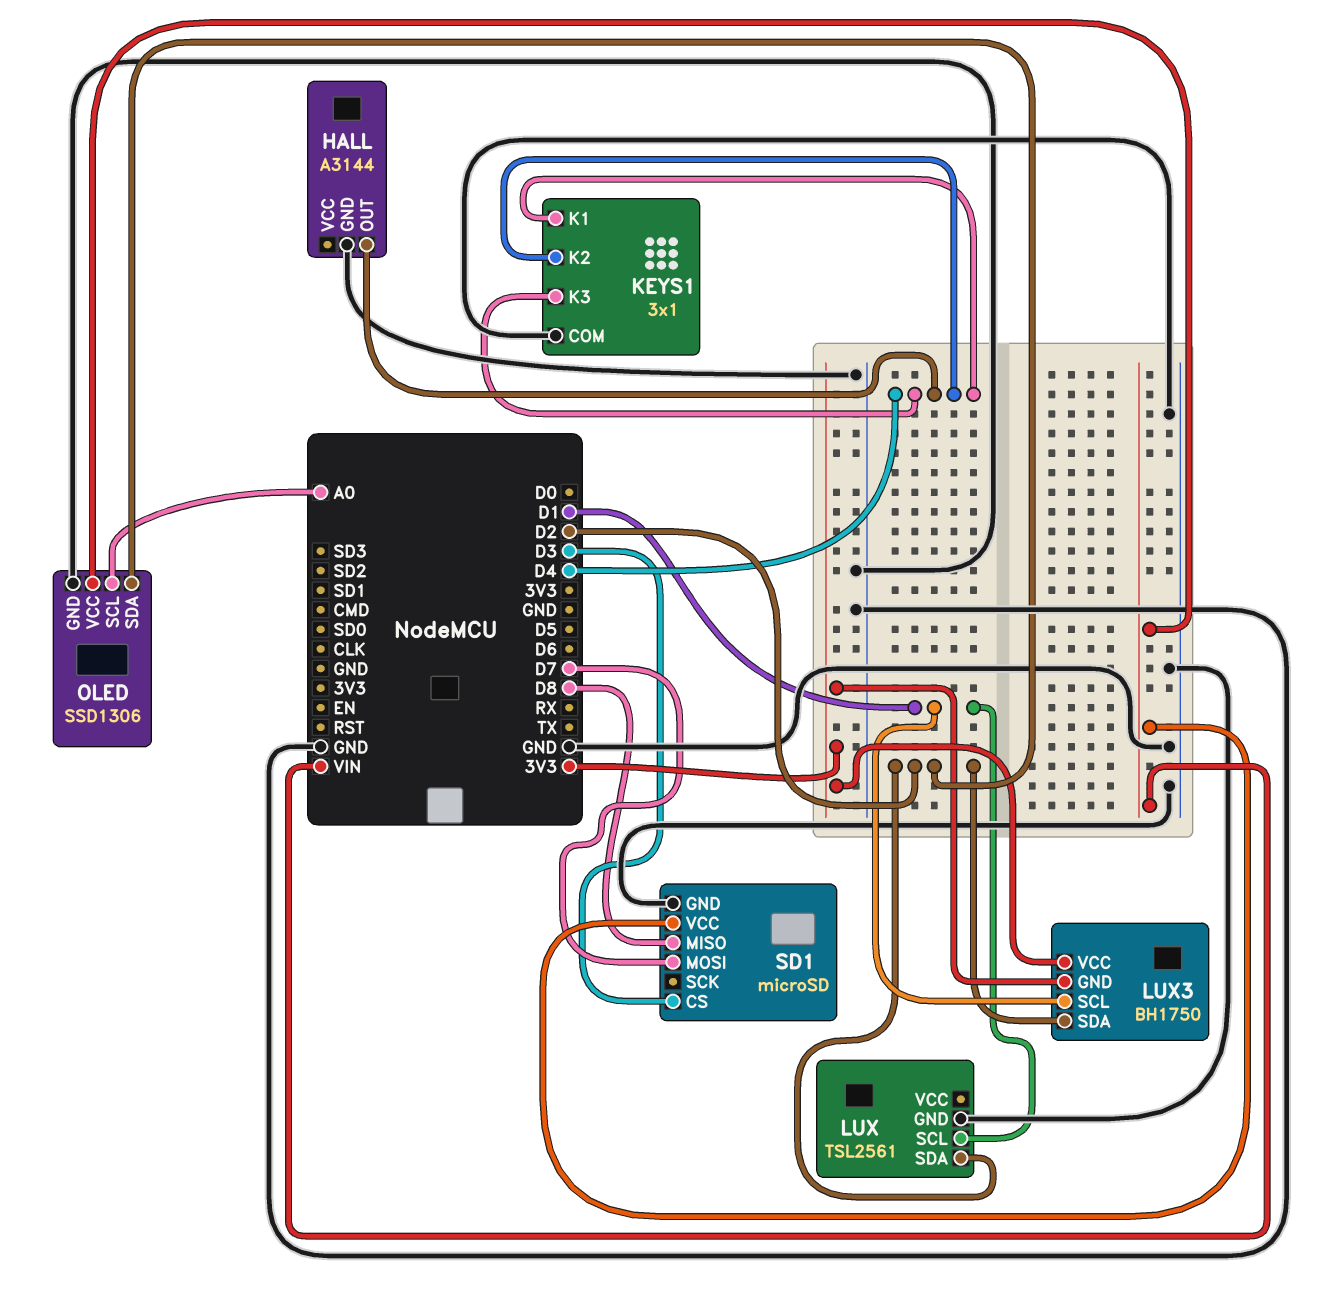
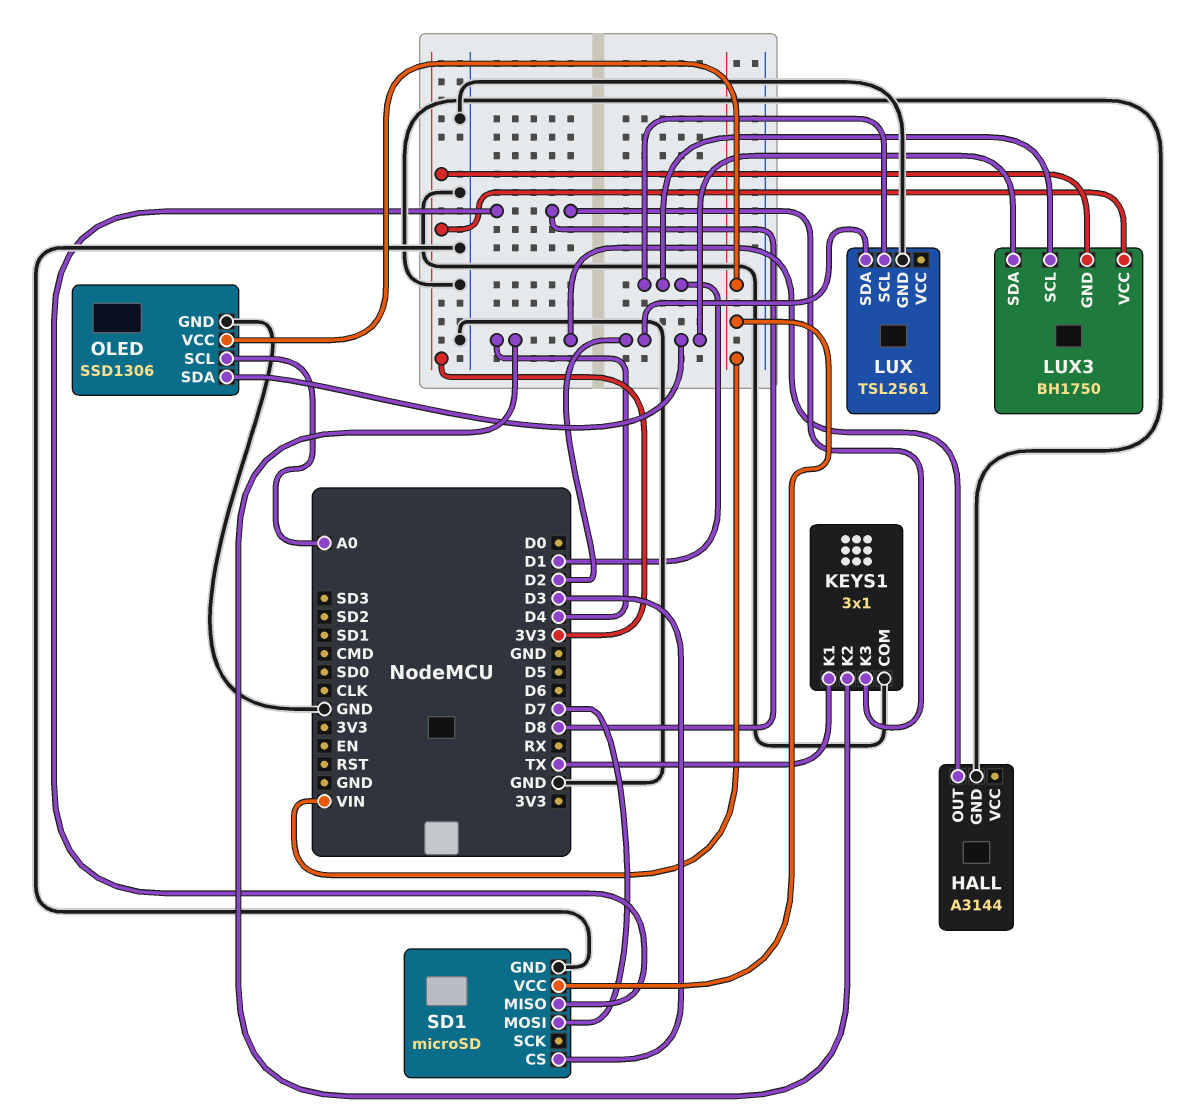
KEYS1 pin K1: D4 -> TX
KEYS1 pin K3: D4 -> D8

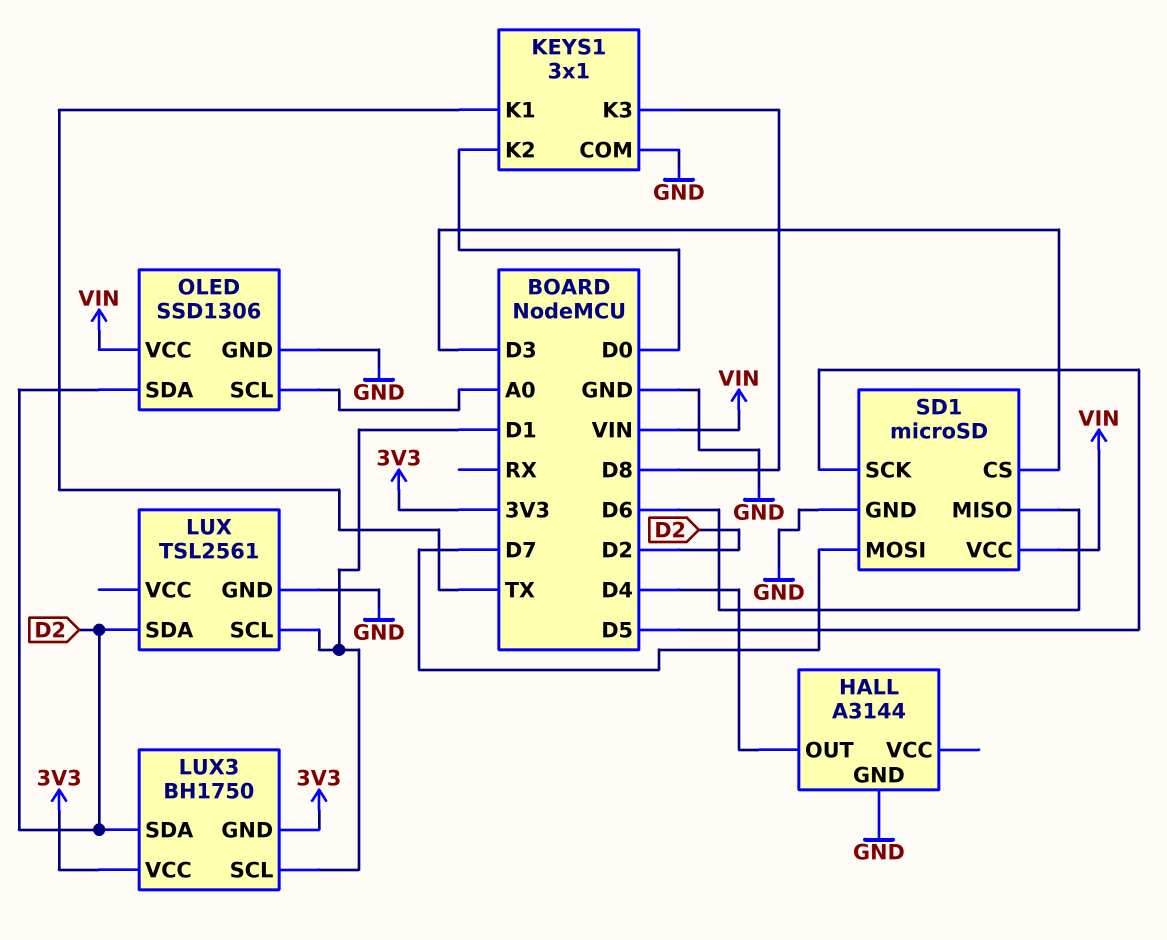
KEYS1 pin K2: D4 -> D0
SD1 pin MISO: D8 -> D6
SD1 pin SCK: none -> D5

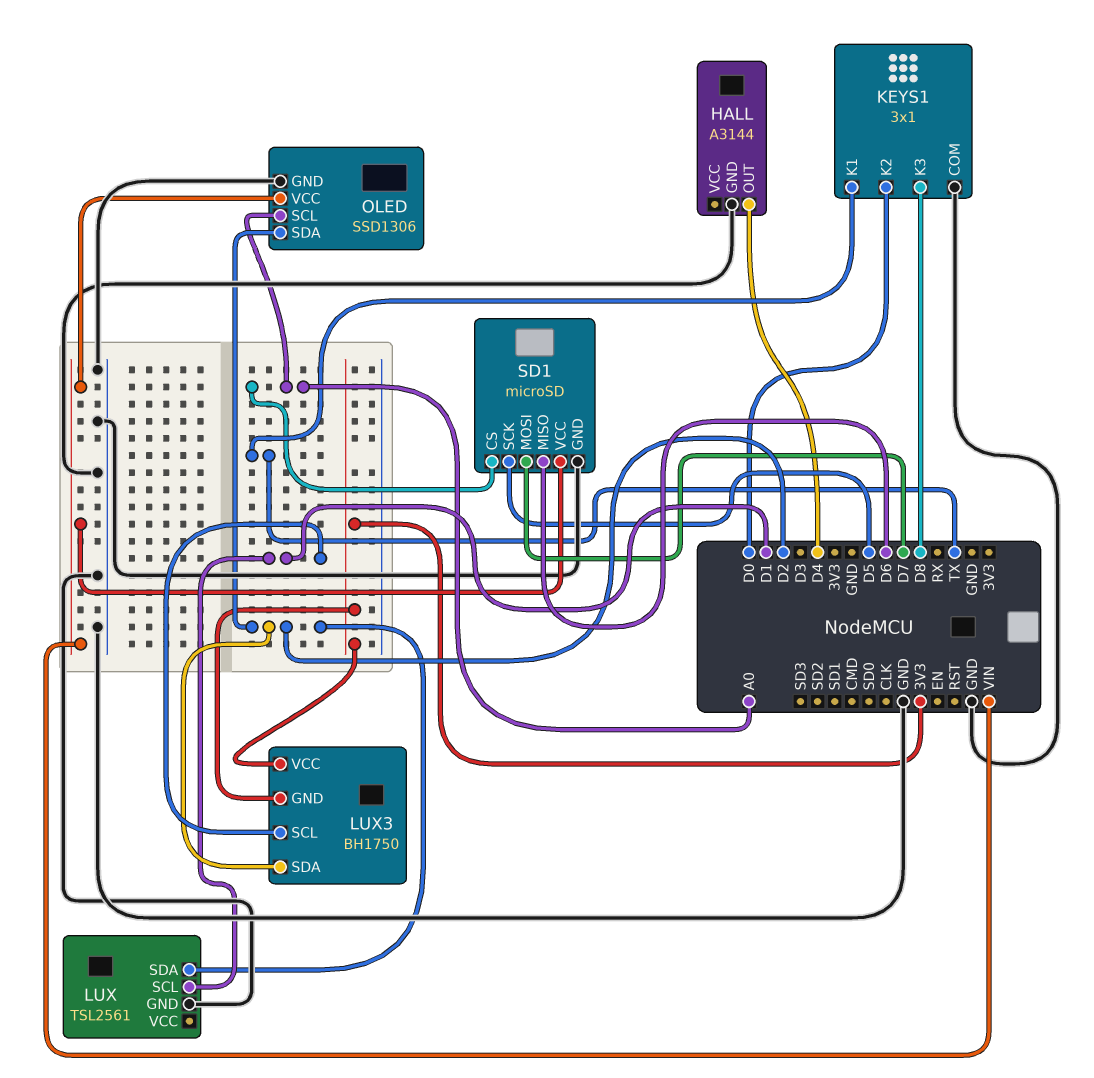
SD1 pin CS: D3 -> A0

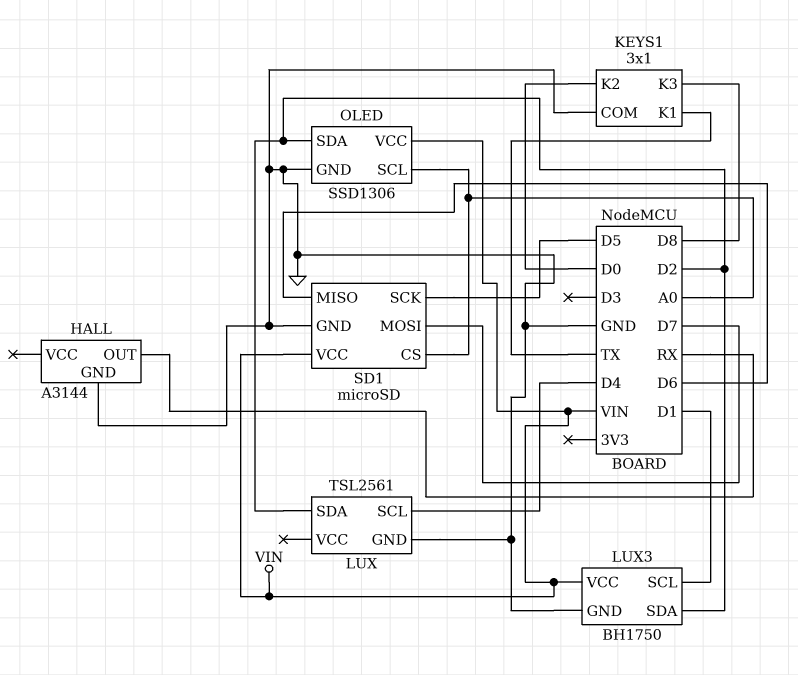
HALL pin OUT: D4 -> RX
LUX pin SCL: D1 -> D4
LUX3 pin GND: 3V3 -> GND
LUX3 pin VCC: 3V3 -> VIN

